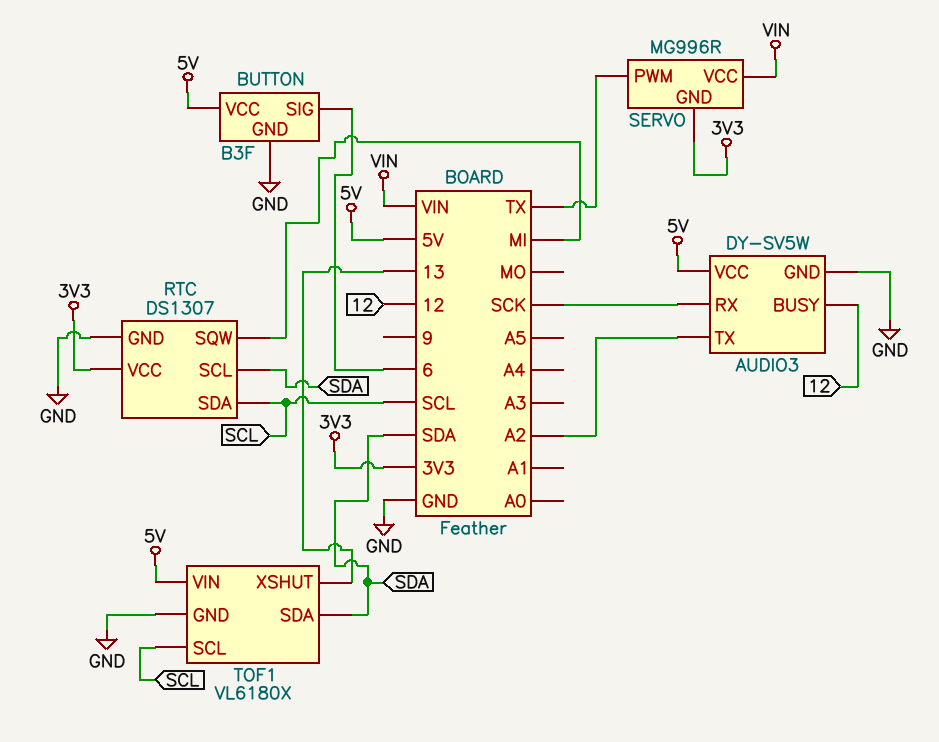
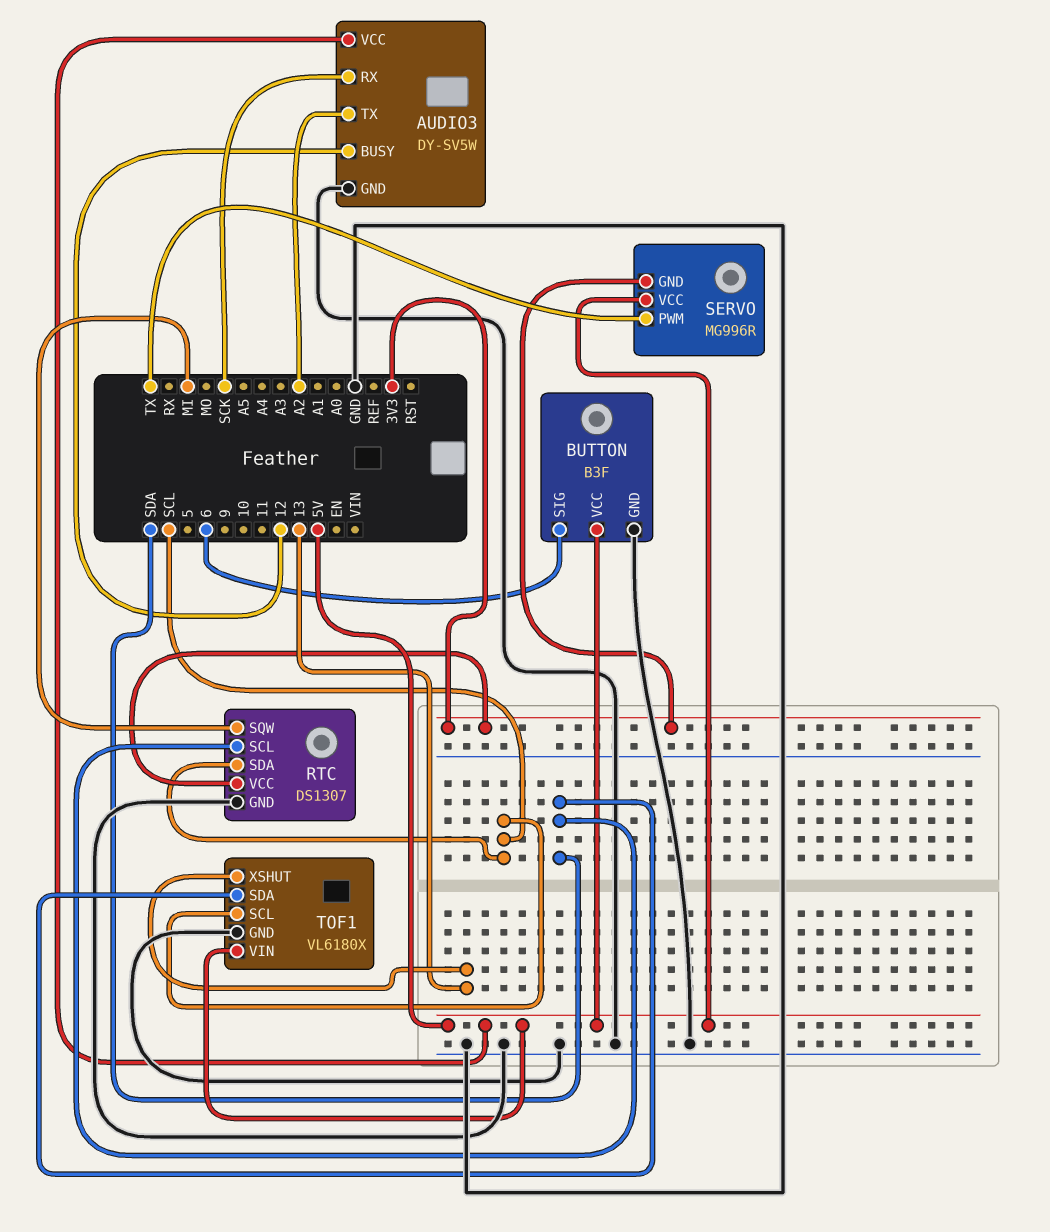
SERVO pin VCC: VIN -> 5V

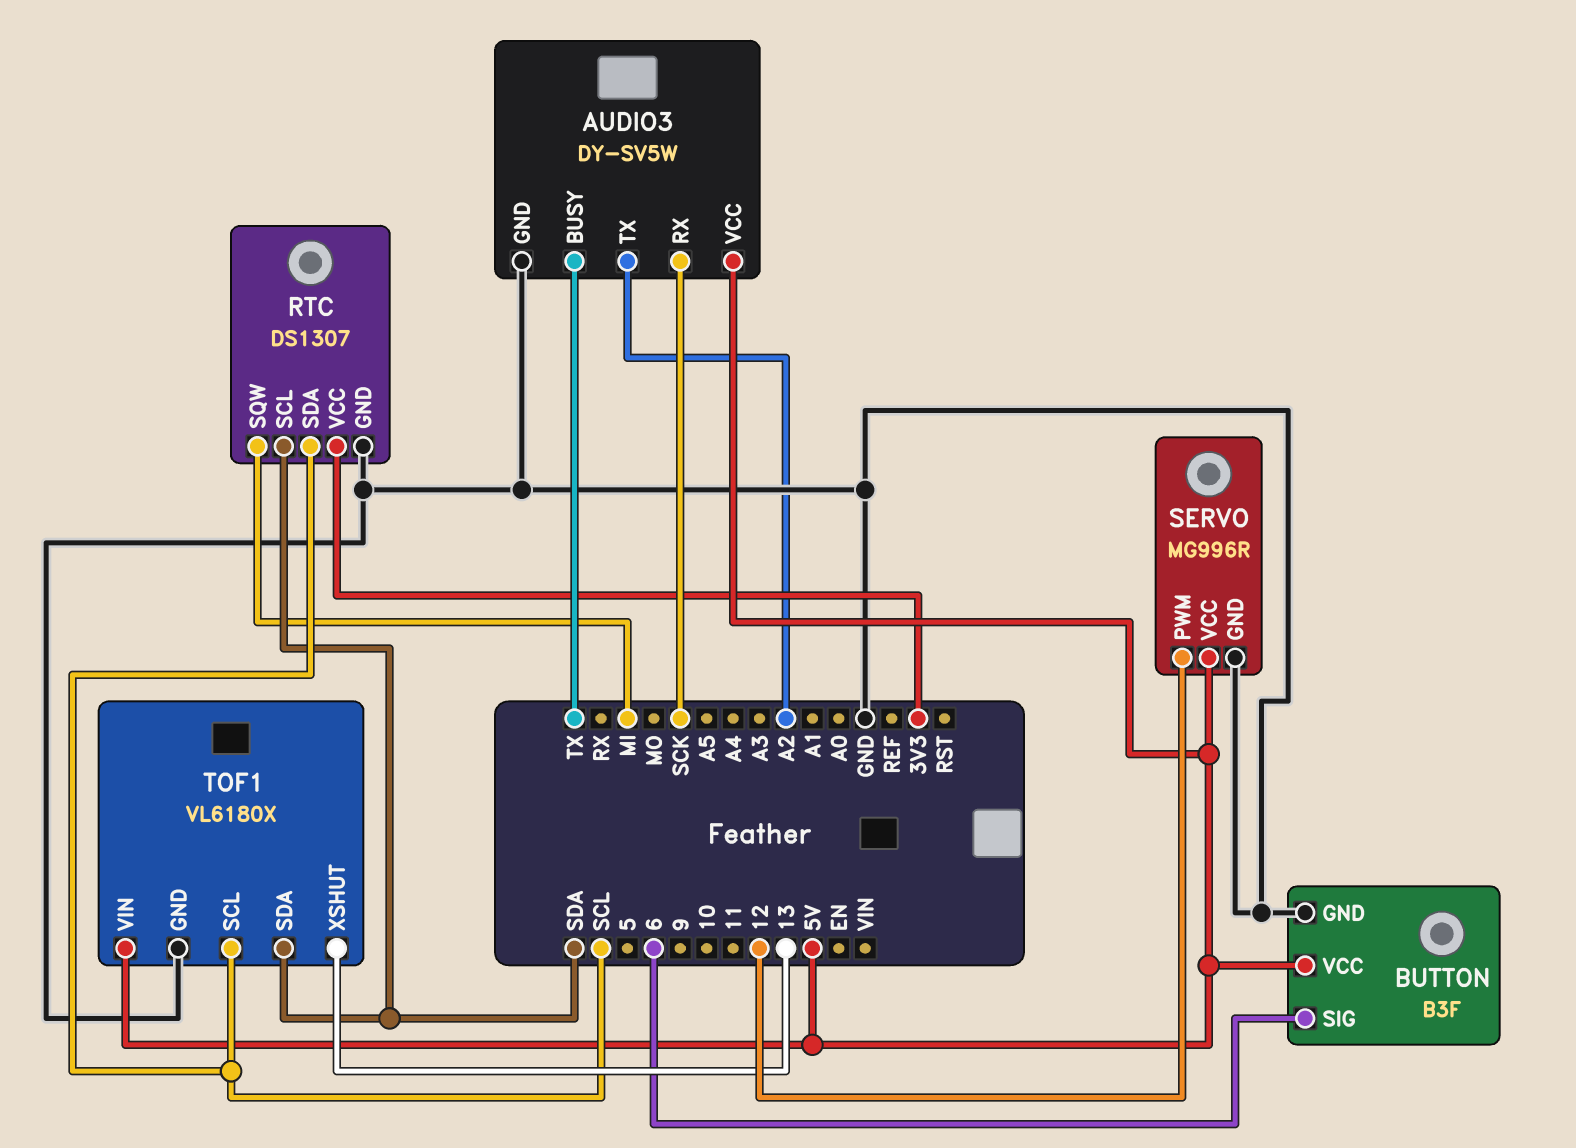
AUDIO3 pin BUSY: 12 -> TX
SERVO pin GND: 3V3 -> GND
SERVO pin PWM: TX -> 12

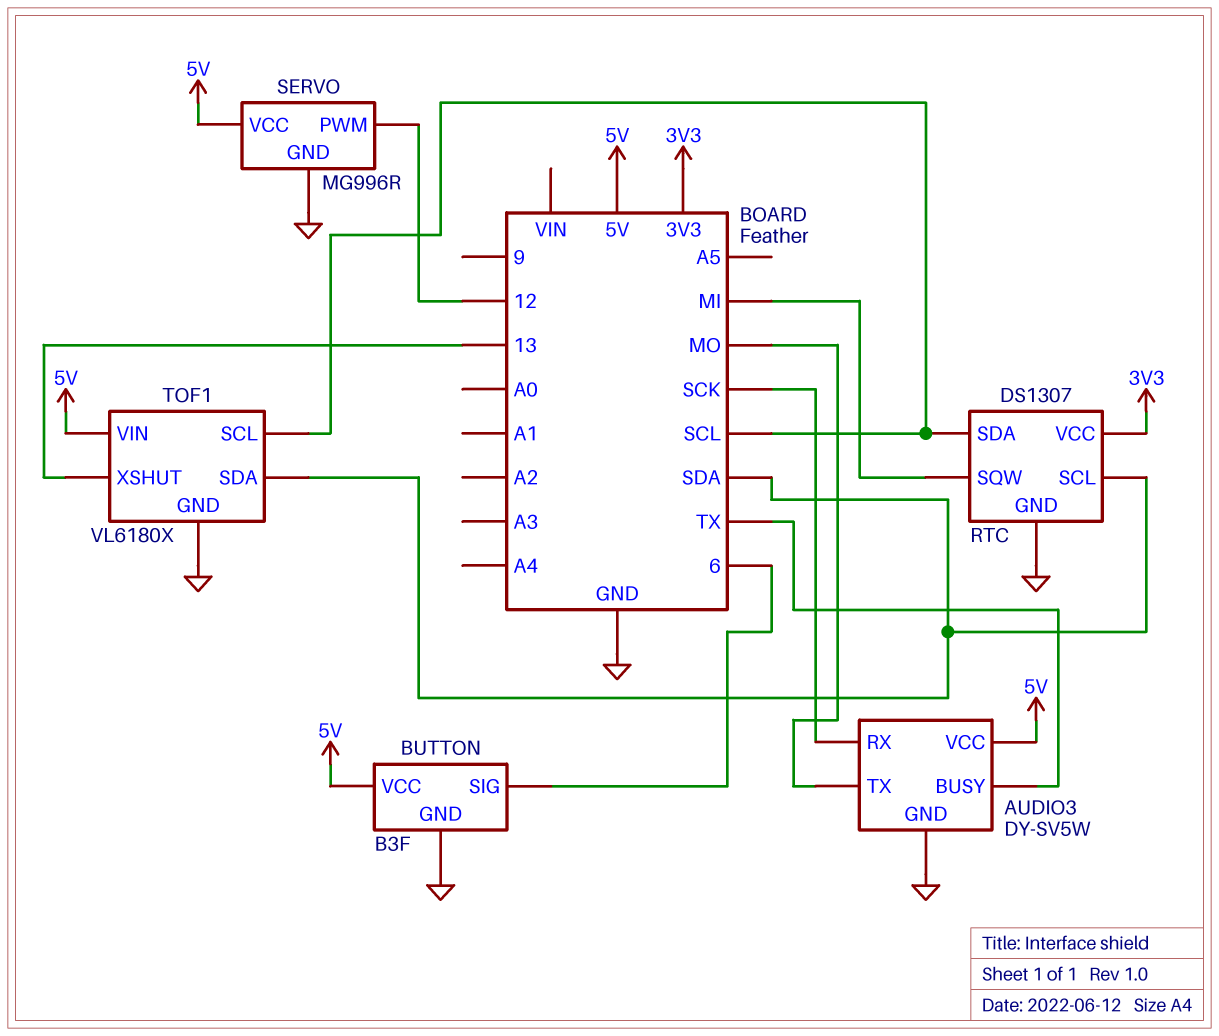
AUDIO3 pin TX: A2 -> MO

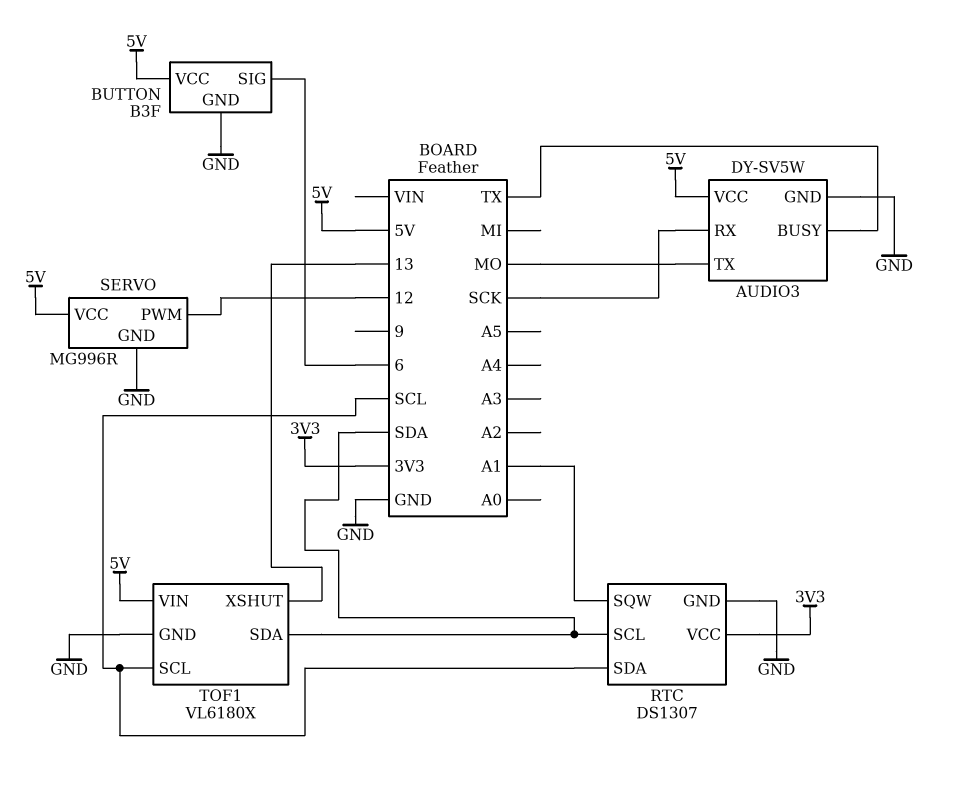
RTC pin SQW: MI -> A1

